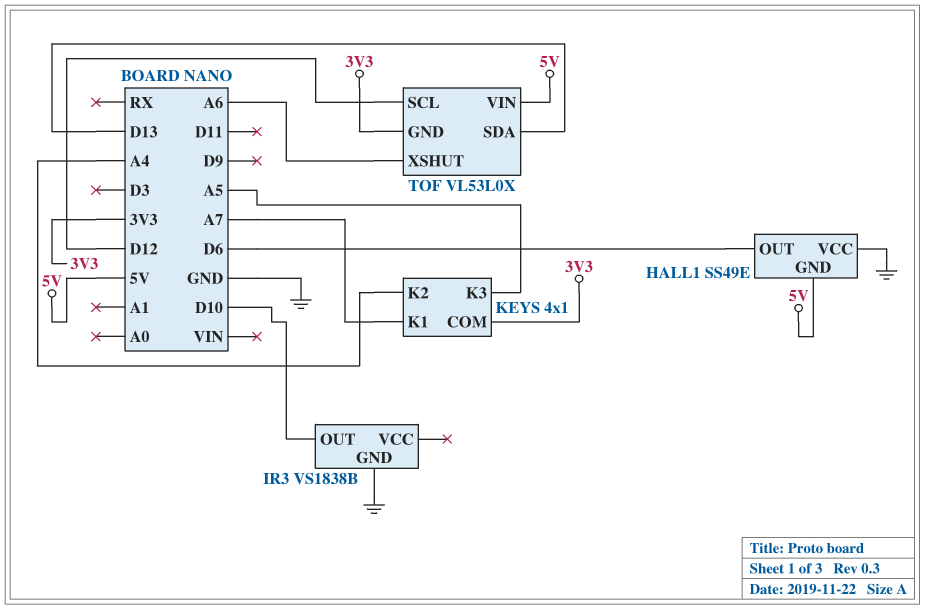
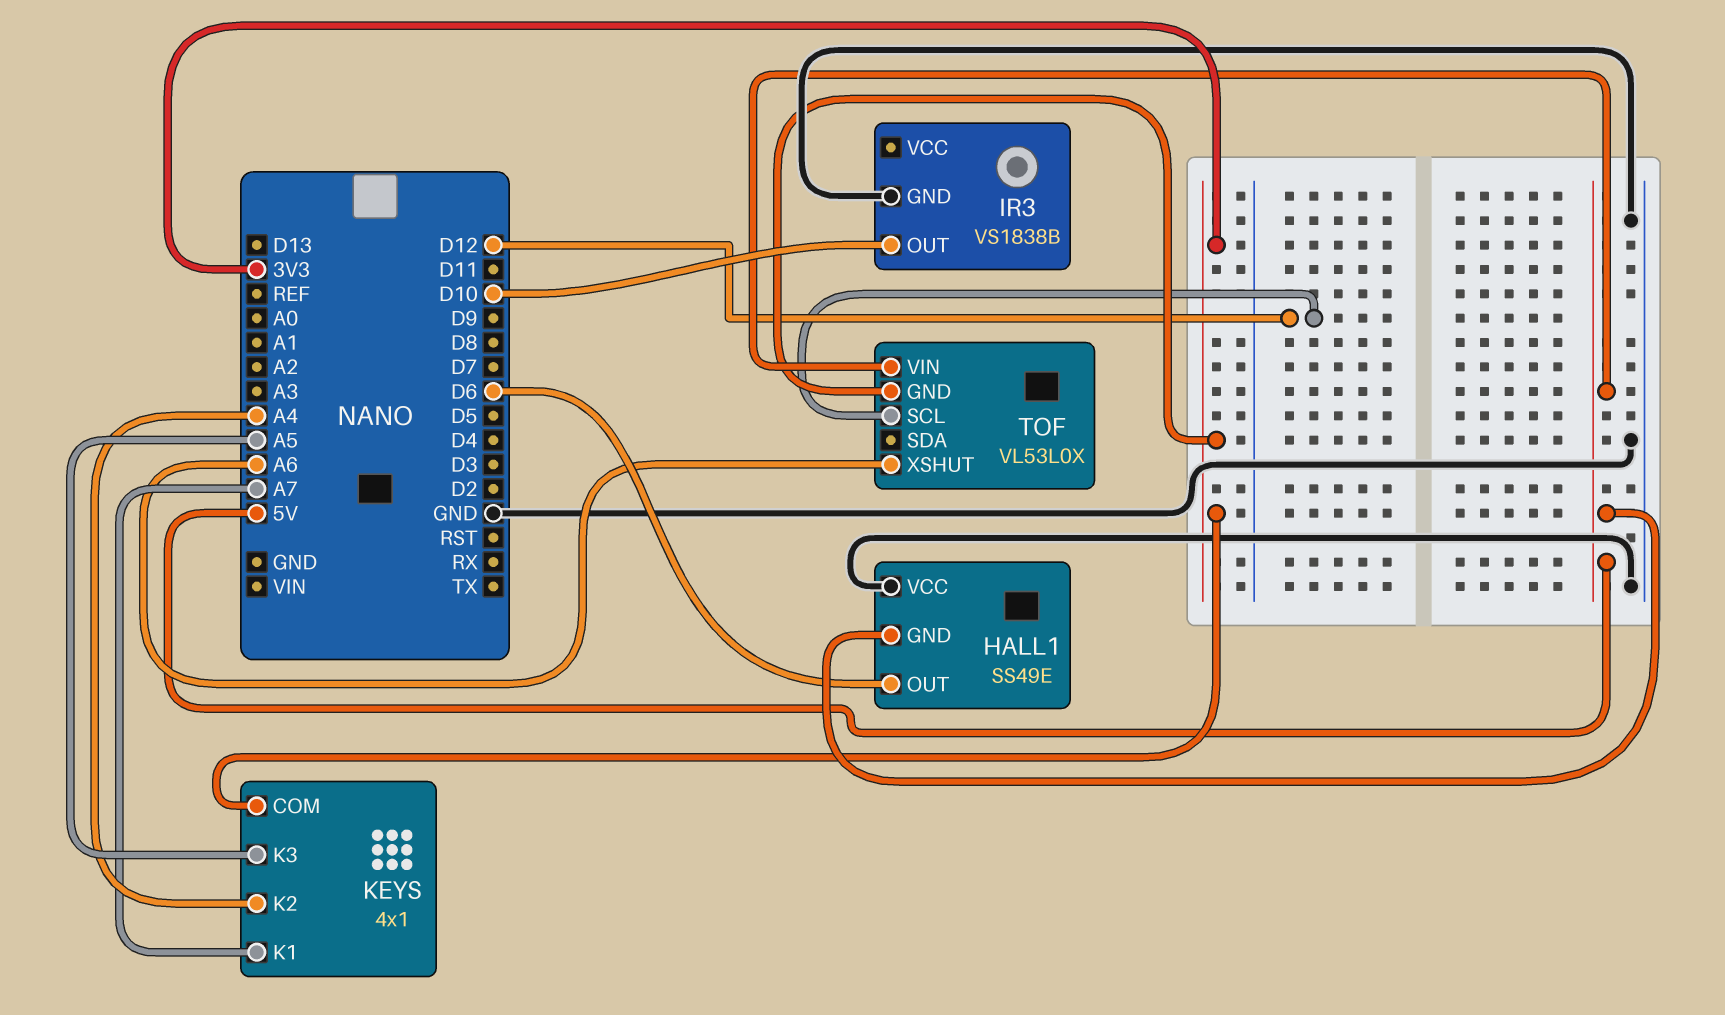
TOF pin SDA: D13 -> none

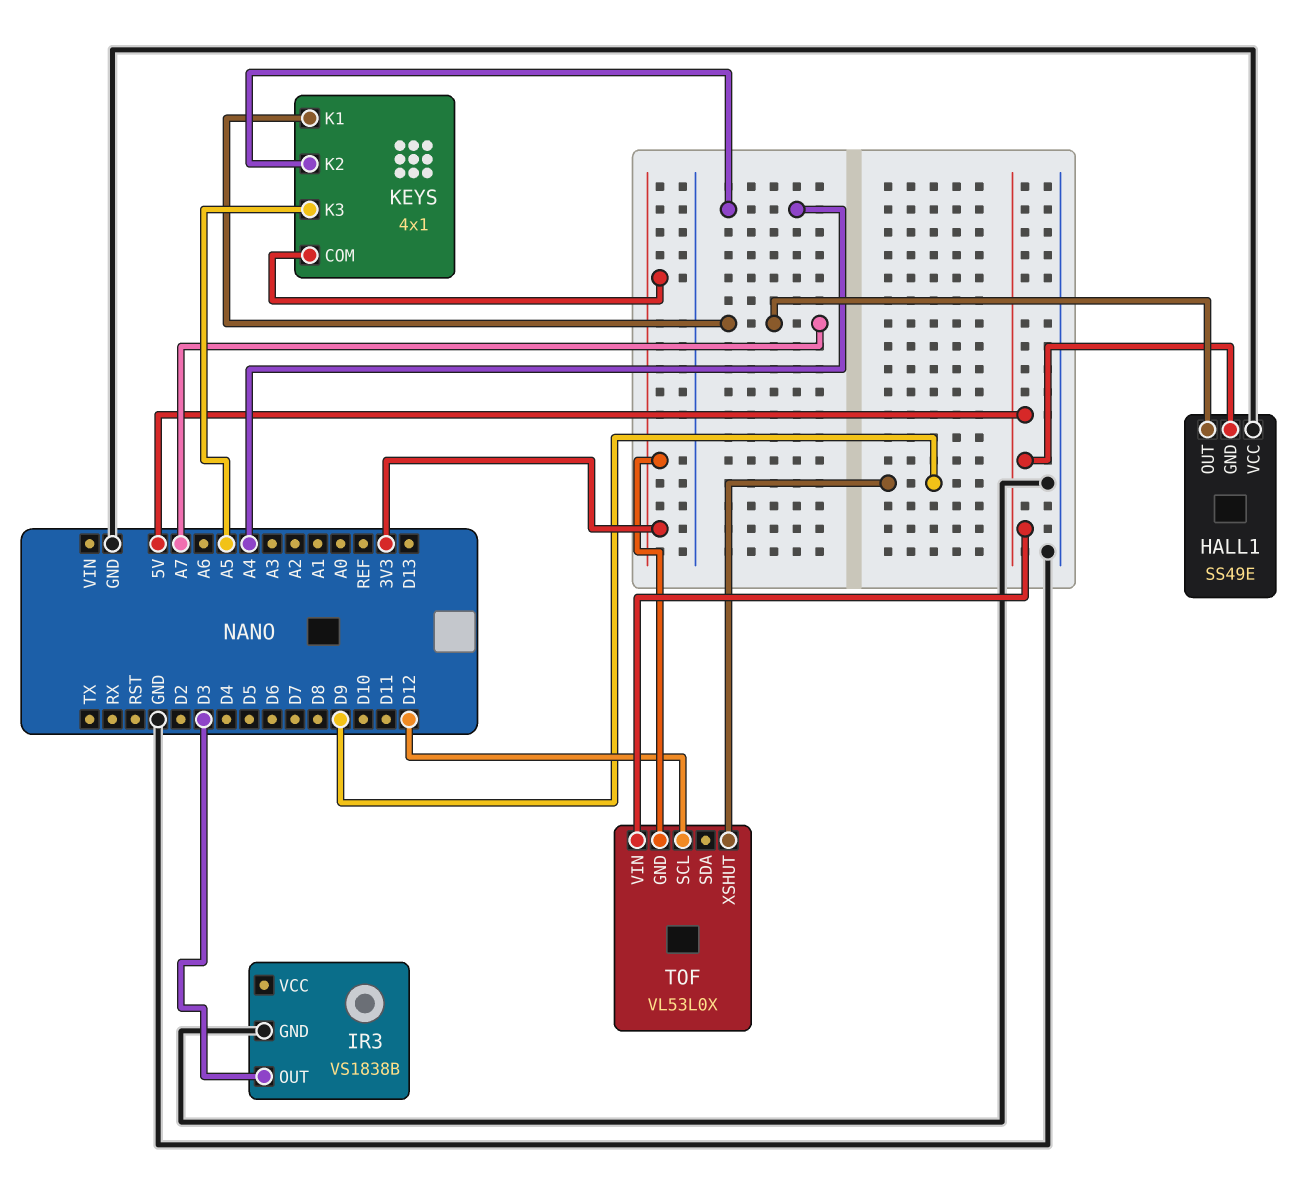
HALL1 pin OUT: D6 -> A7
IR3 pin OUT: D10 -> D3
TOF pin XSHUT: A6 -> D9

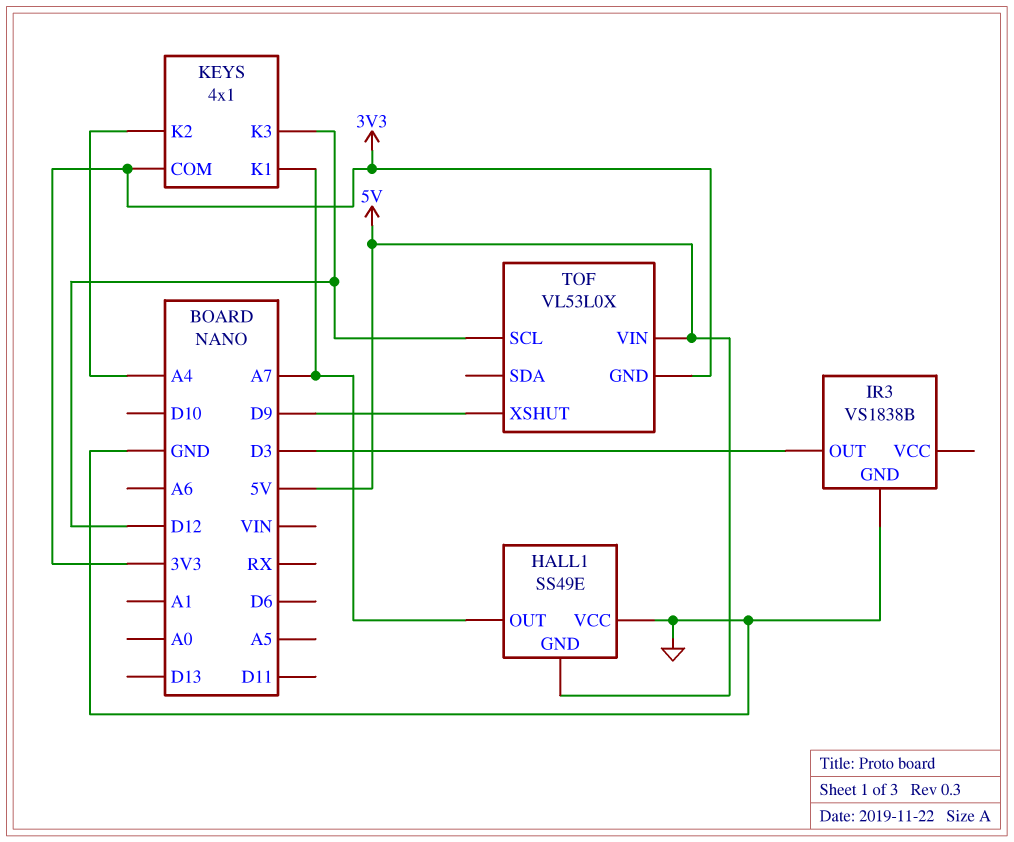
KEYS pin K3: A5 -> D12

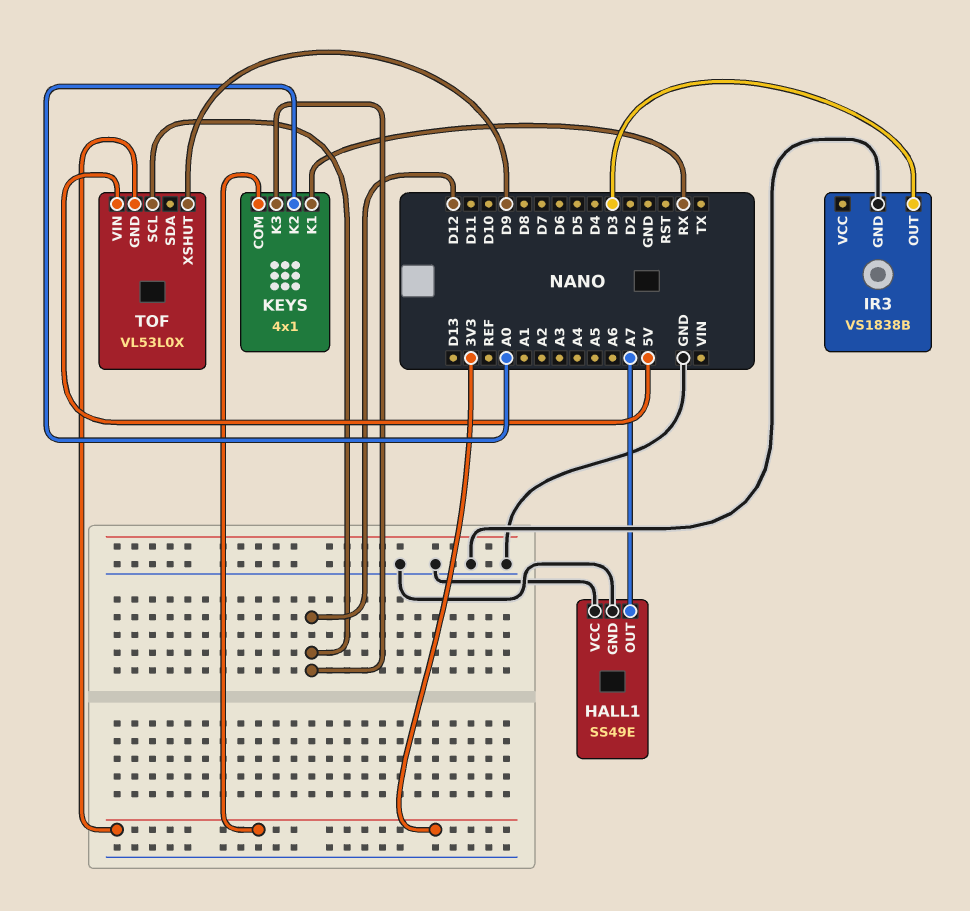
HALL1 pin GND: 5V -> GND
KEYS pin K1: A7 -> RX
KEYS pin K2: A4 -> A0

